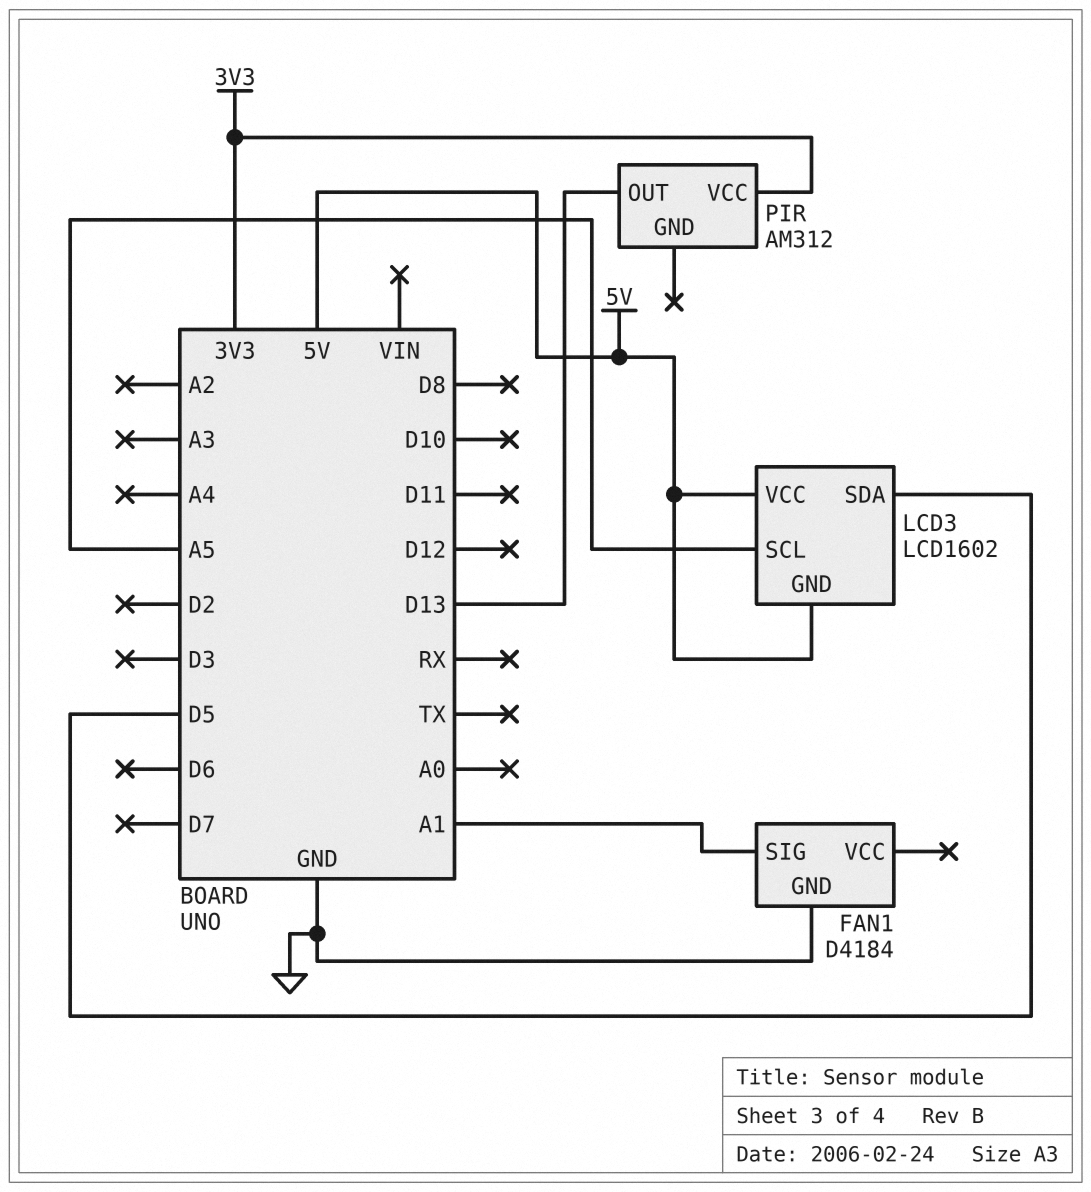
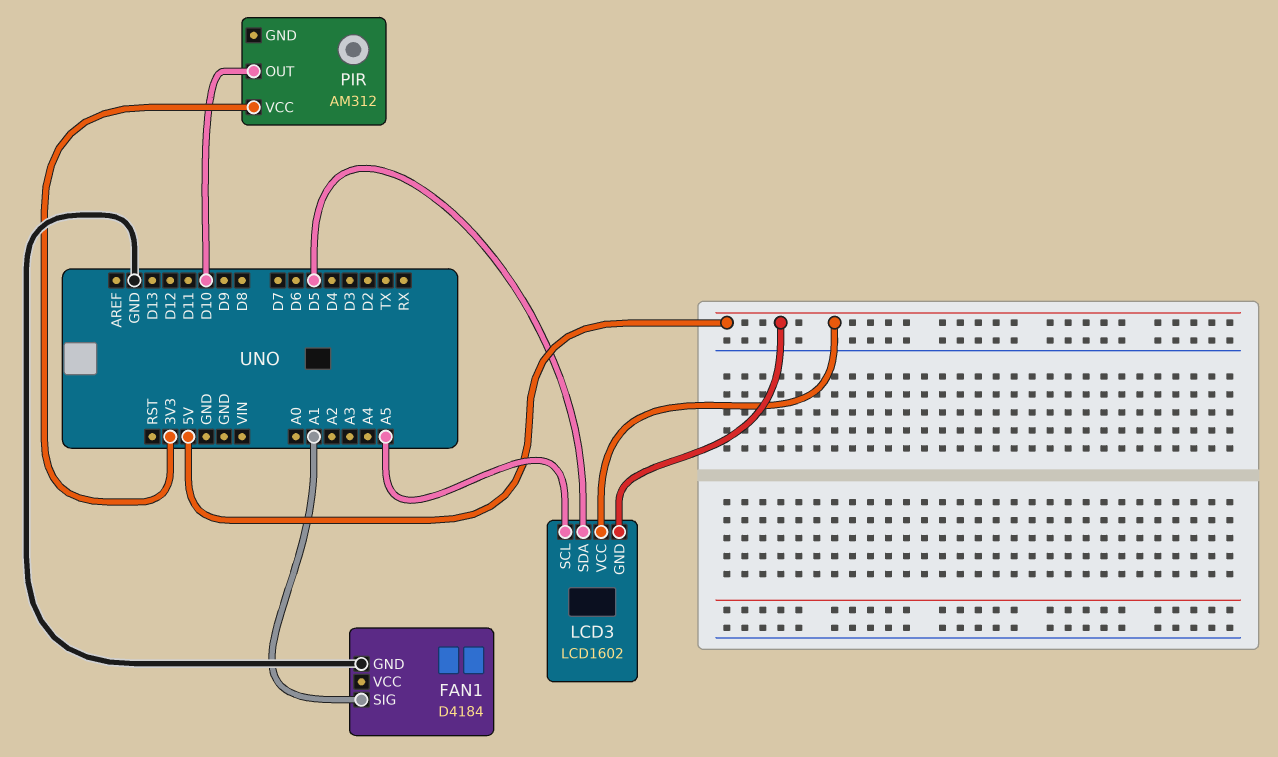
PIR pin OUT: D13 -> D10

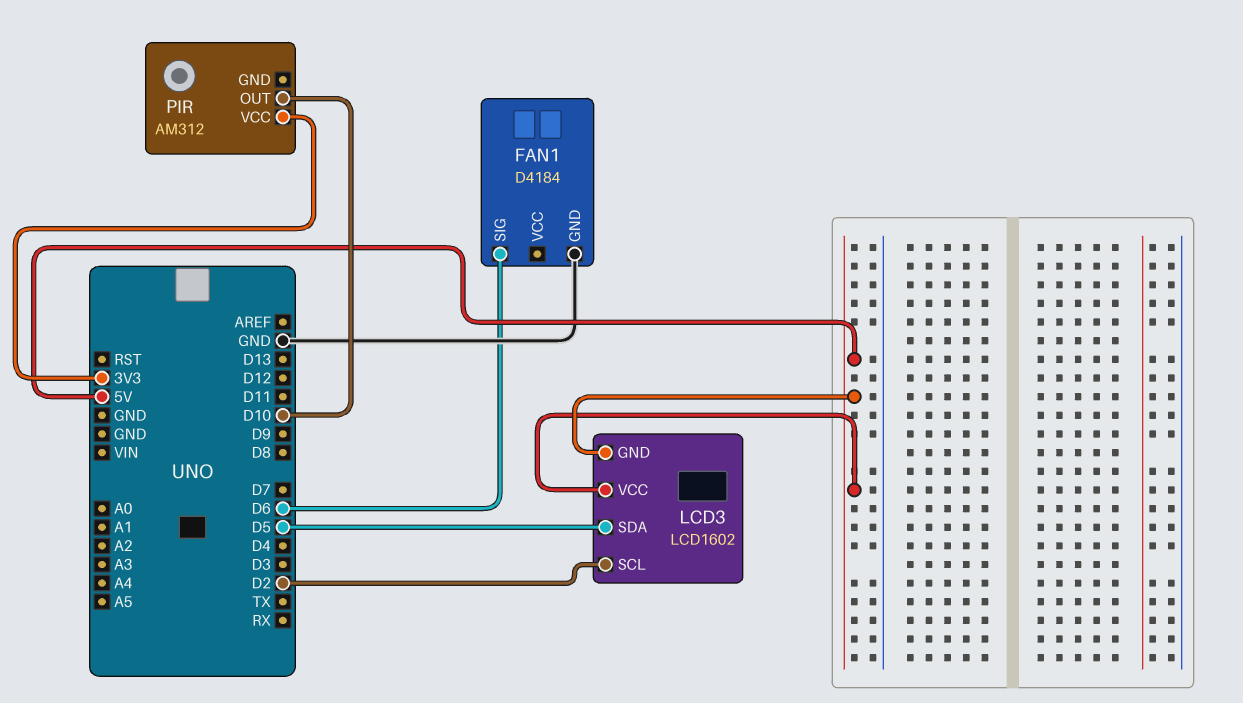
FAN1 pin SIG: A1 -> D6
LCD3 pin SCL: A5 -> D2

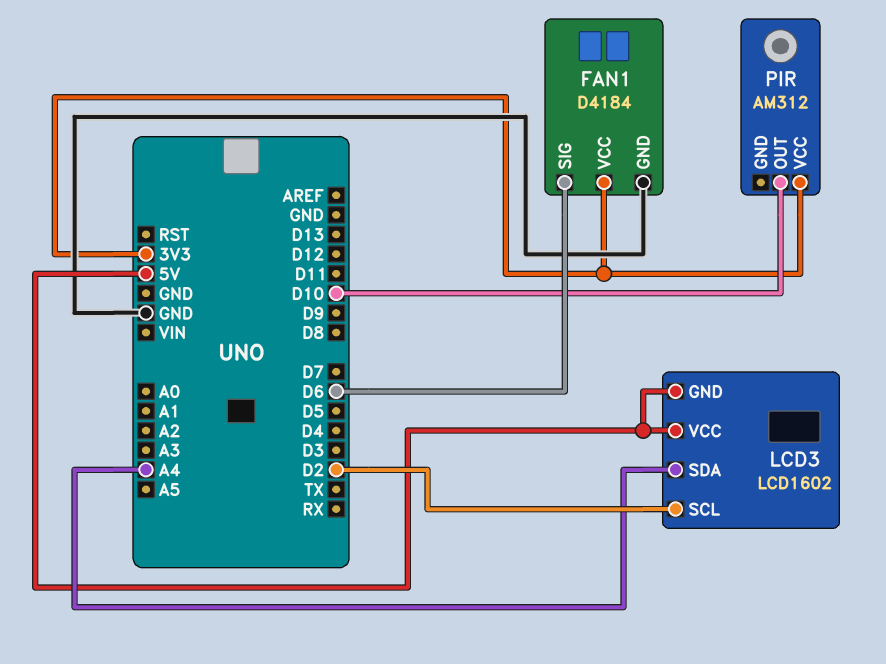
FAN1 pin VCC: none -> 3V3
LCD3 pin SDA: D5 -> A4

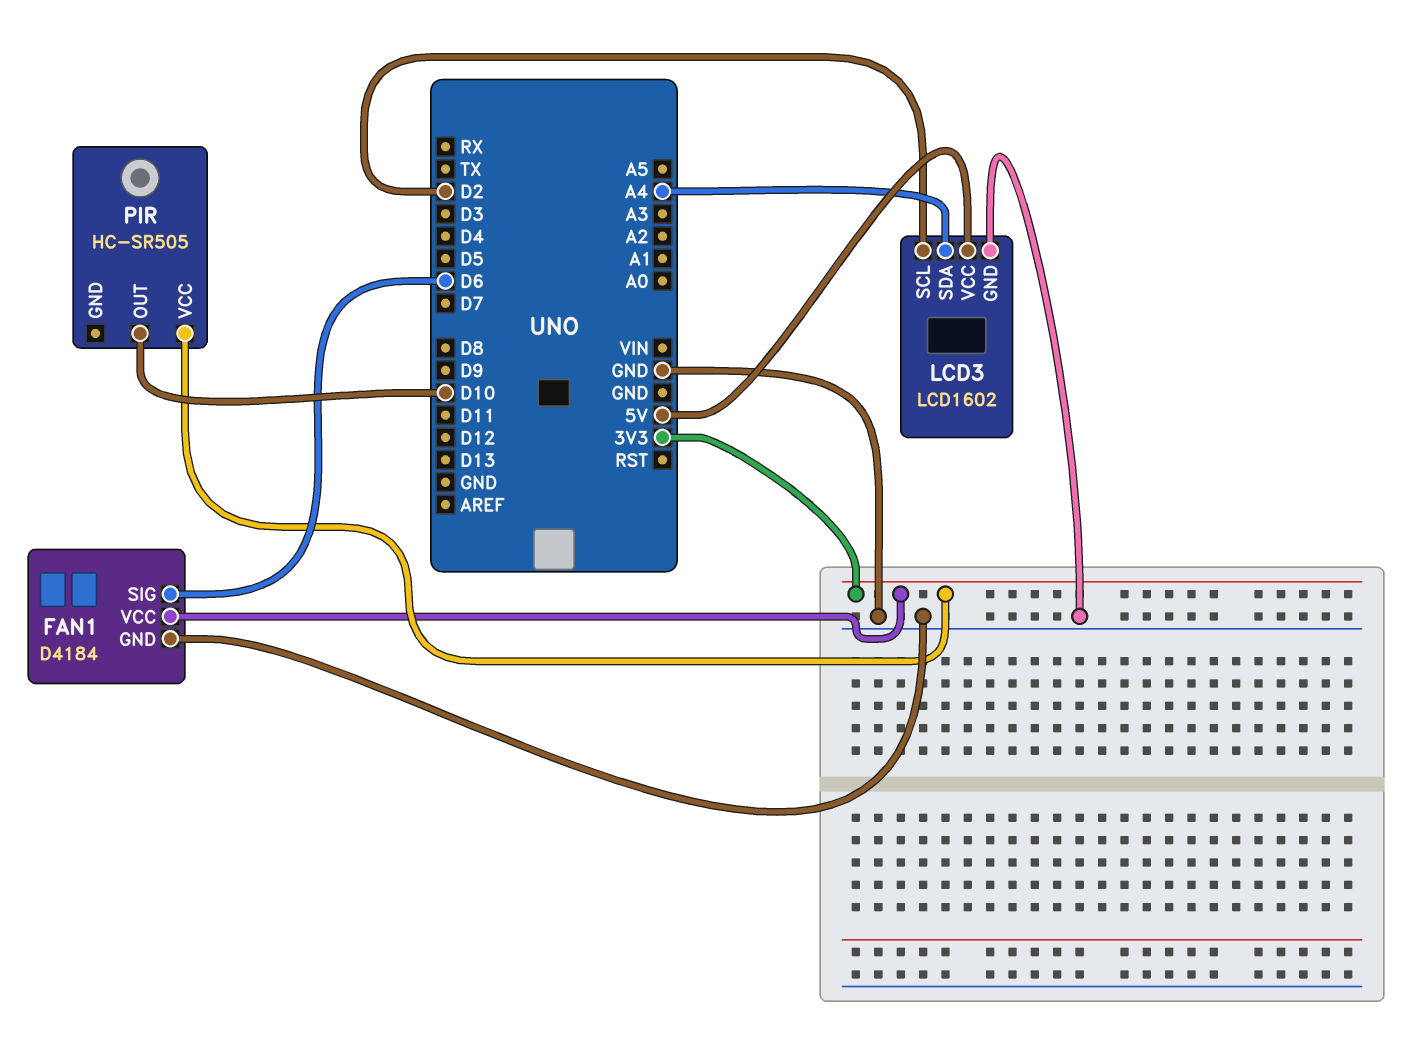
LCD3 pin GND: 5V -> GND
PIR: AM312 -> HC-SR505

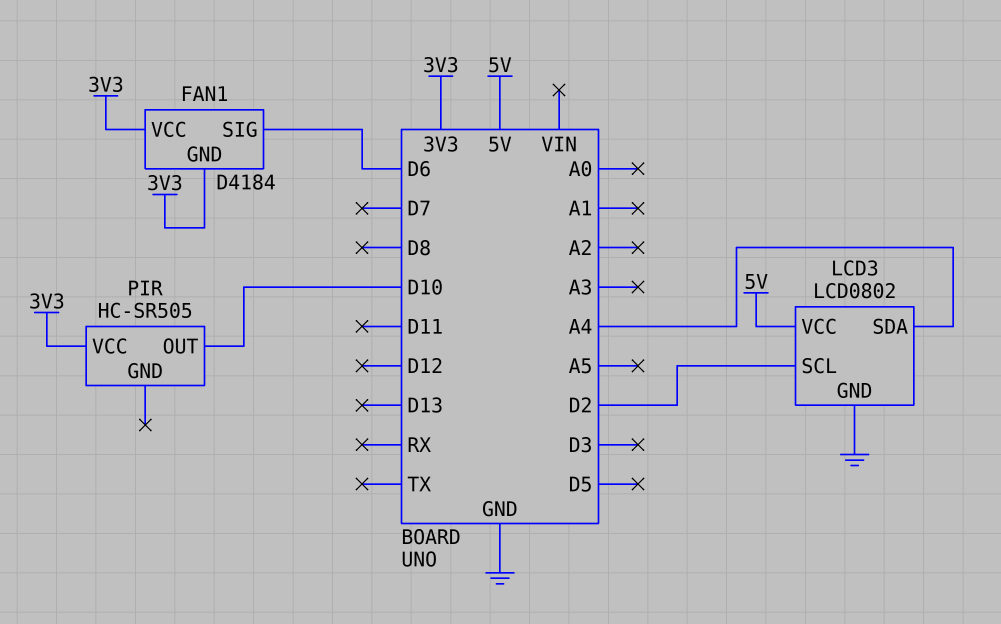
FAN1 pin GND: GND -> 3V3
LCD3: LCD1602 -> LCD0802

